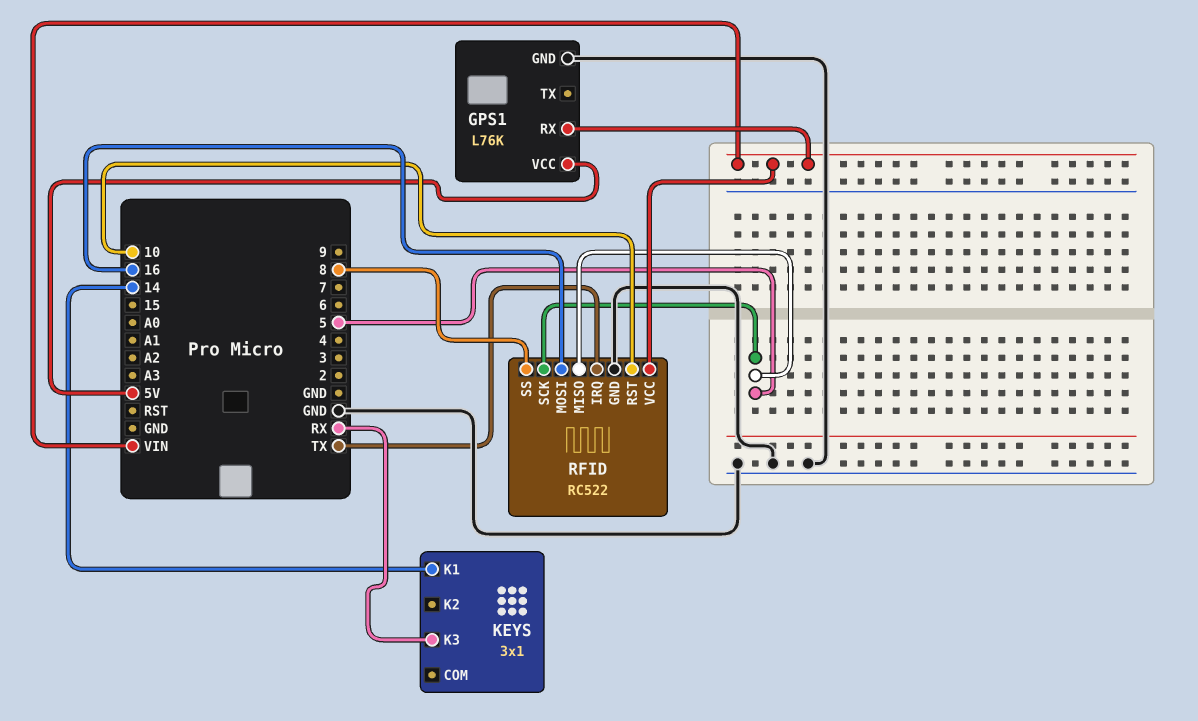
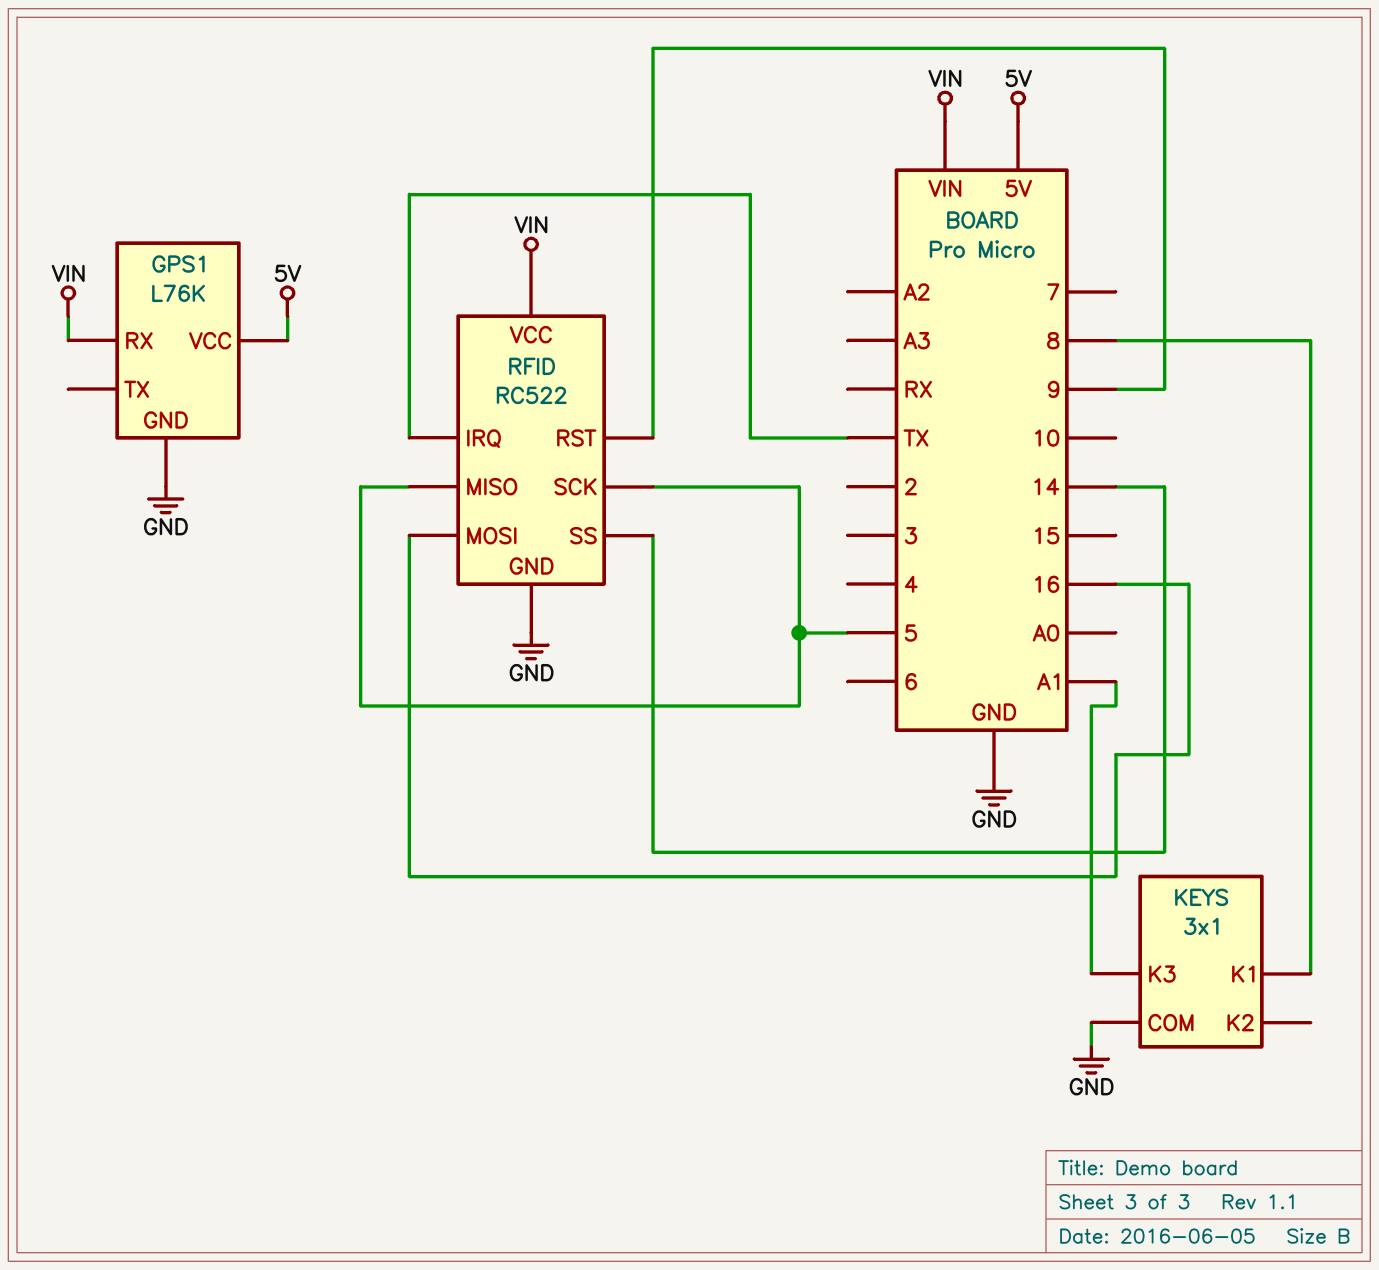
KEYS pin COM: none -> GND
KEYS pin K1: 14 -> 8
KEYS pin K3: RX -> A1
RFID pin RST: 10 -> 9
RFID pin SS: 8 -> 14

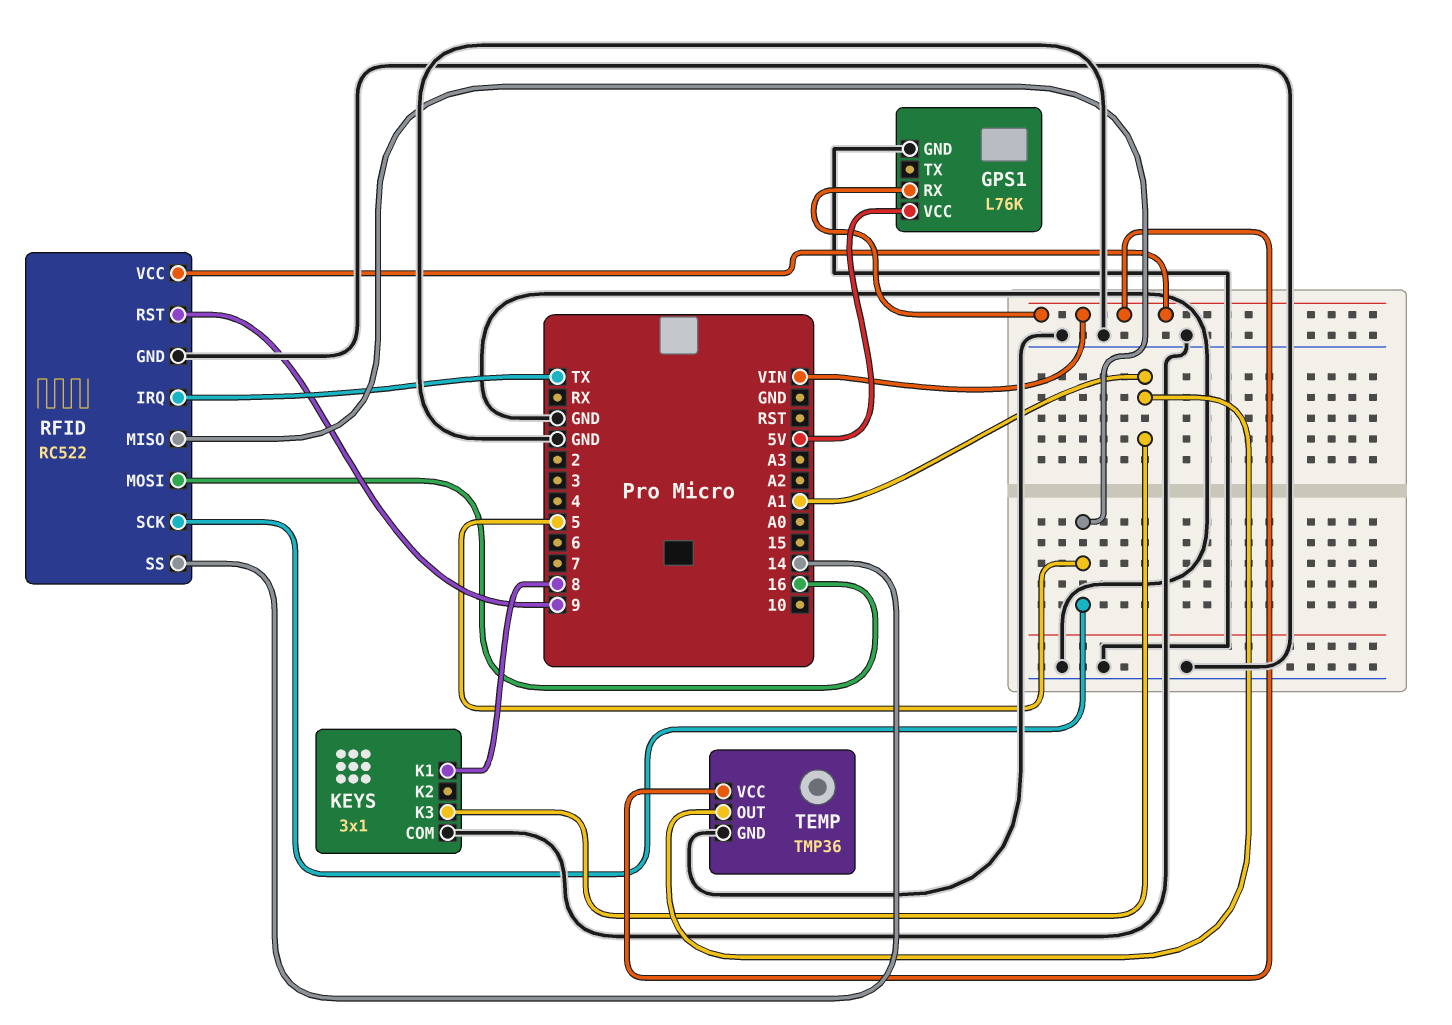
TEMP: none -> TMP36
TEMP pin GND: none -> GND
TEMP pin OUT: none -> A1
TEMP pin VCC: none -> VIN

